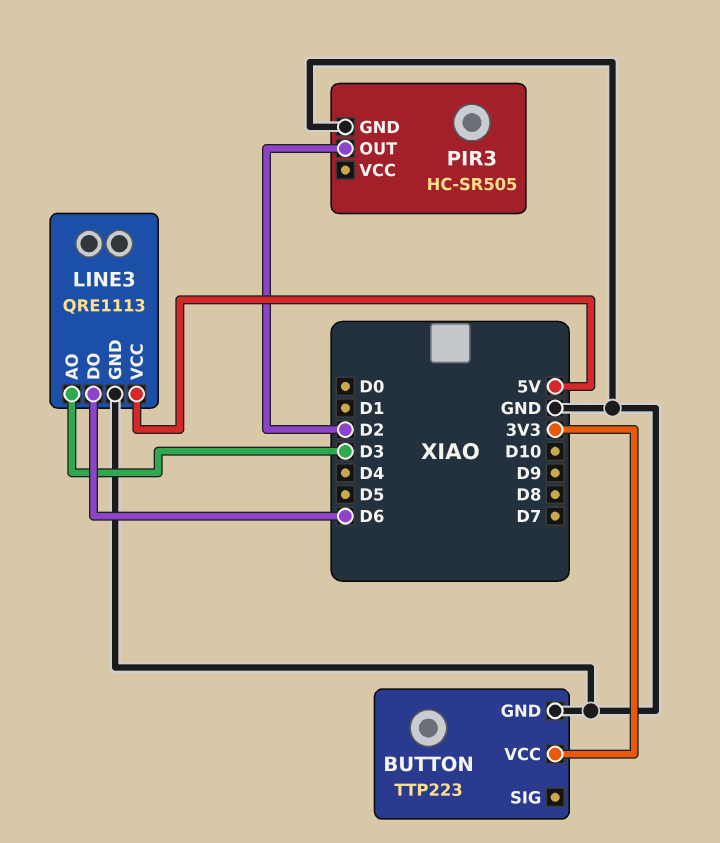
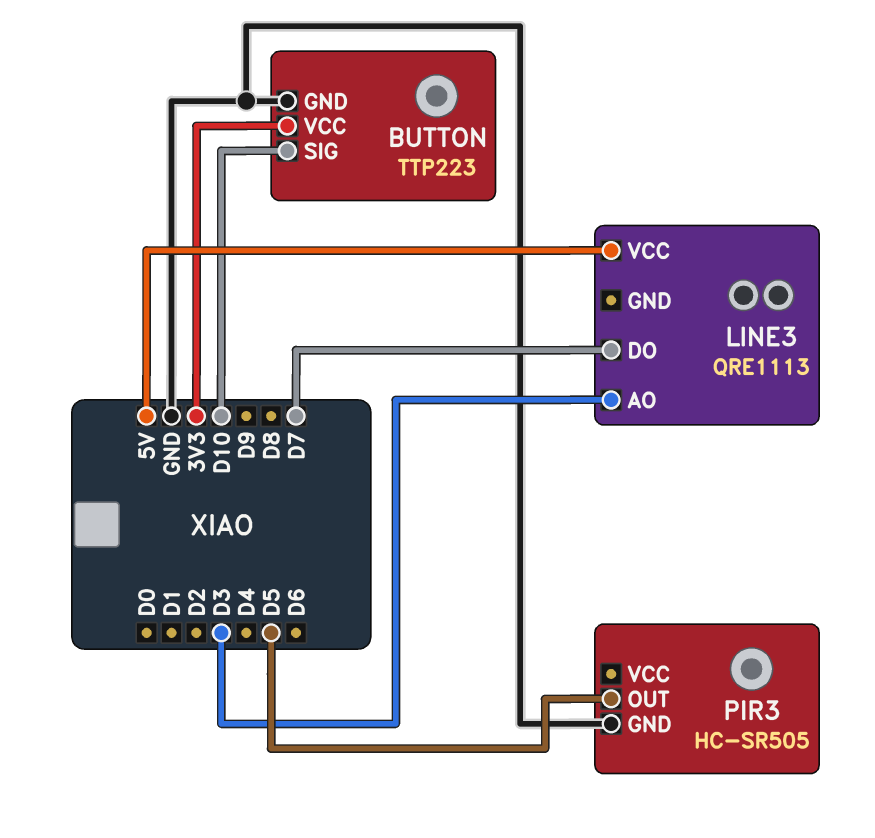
BUTTON pin SIG: none -> D10
LINE3 pin DO: D6 -> D7
LINE3 pin GND: GND -> none
PIR3 pin OUT: D2 -> D5

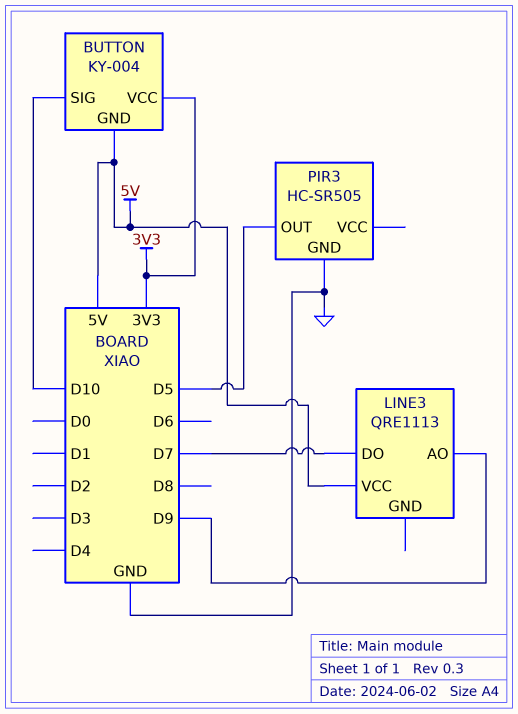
BUTTON: TTP223 -> KY-004
BUTTON pin GND: GND -> 5V
LINE3 pin AO: D3 -> D9

